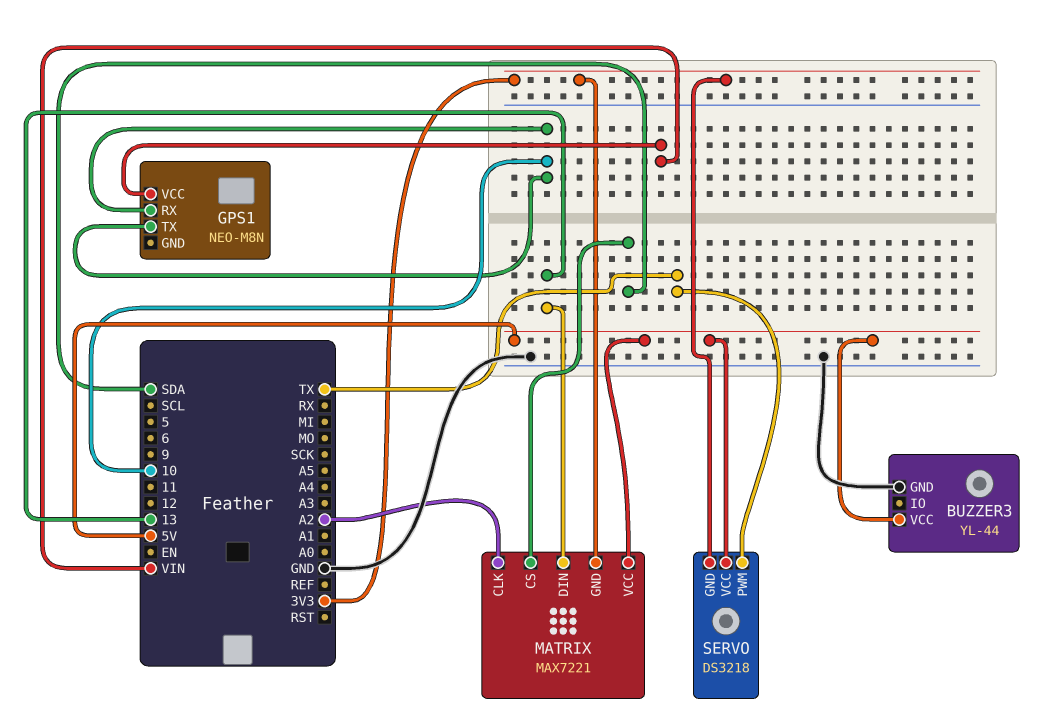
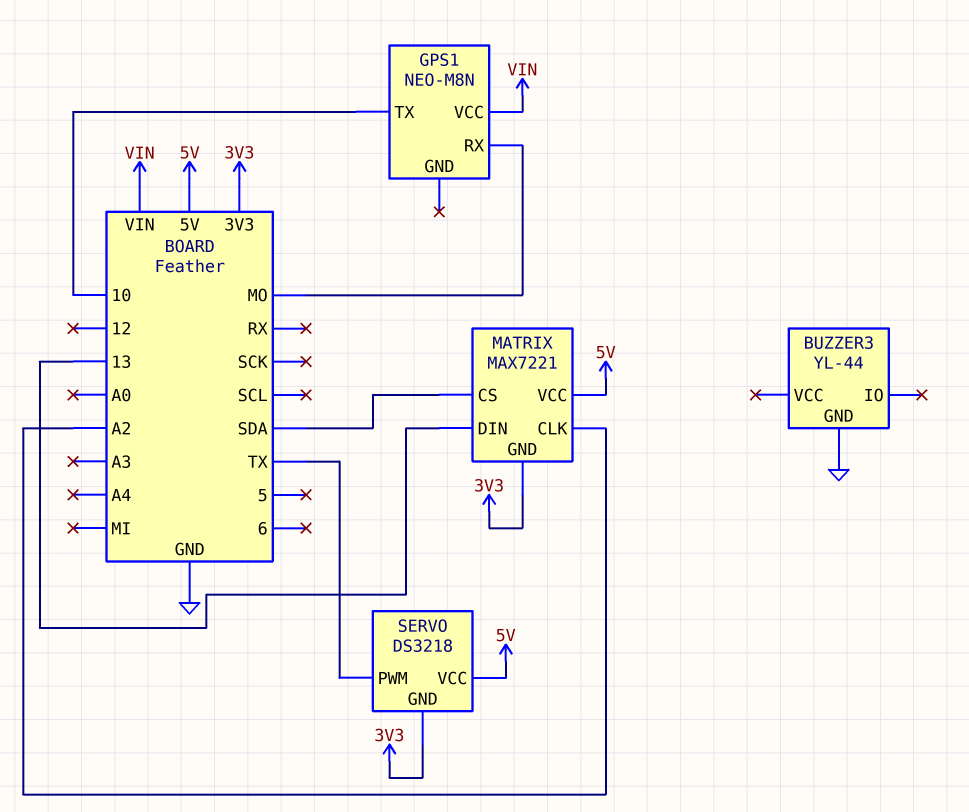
BUZZER3 pin VCC: 5V -> none
GPS1 pin RX: 10 -> MO

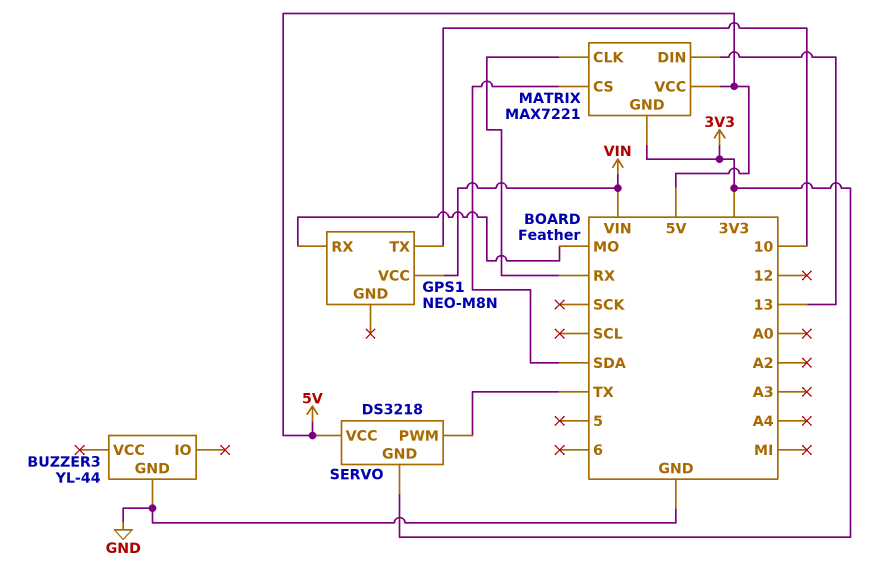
MATRIX pin CLK: A2 -> RX

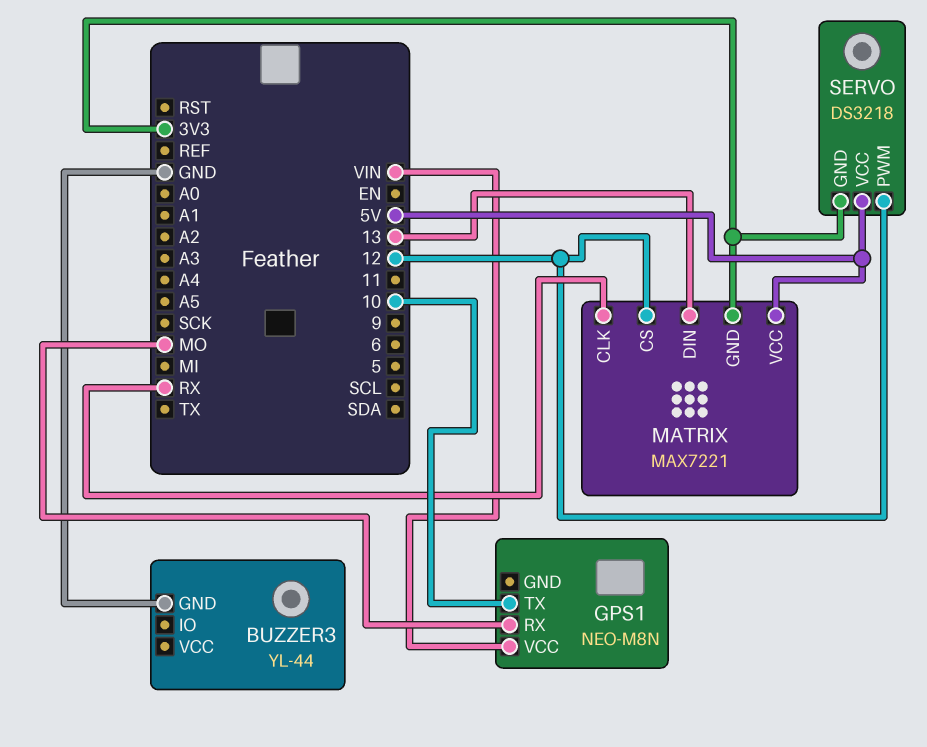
MATRIX pin CS: SDA -> 12
SERVO pin PWM: TX -> 12

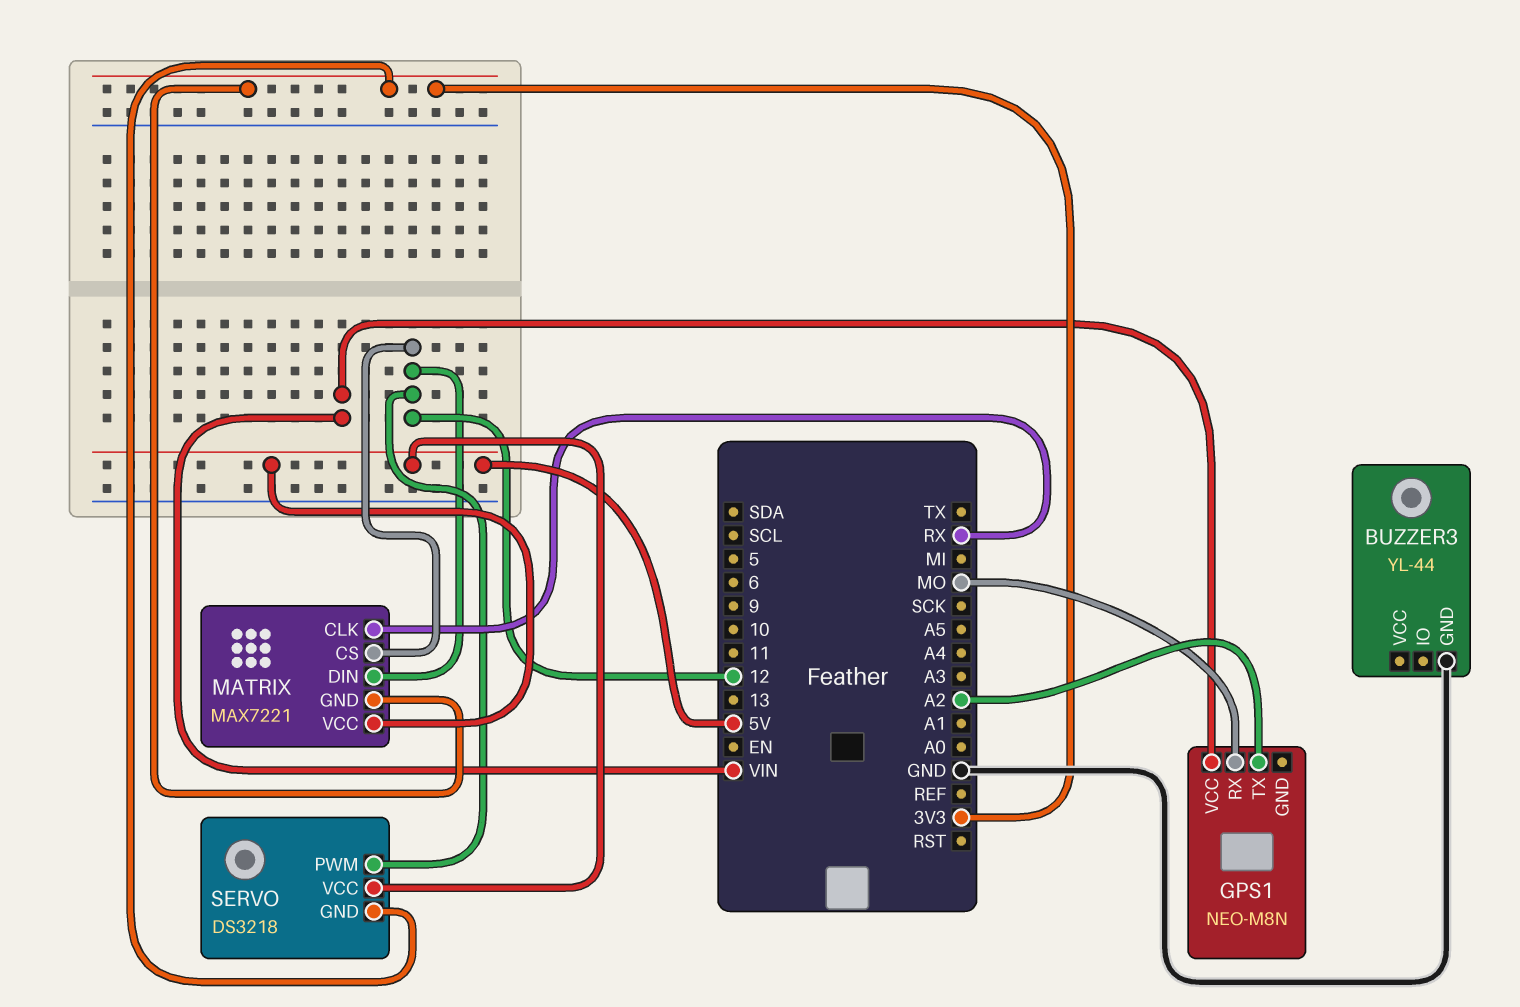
GPS1 pin TX: 10 -> A2
MATRIX pin DIN: 13 -> 12

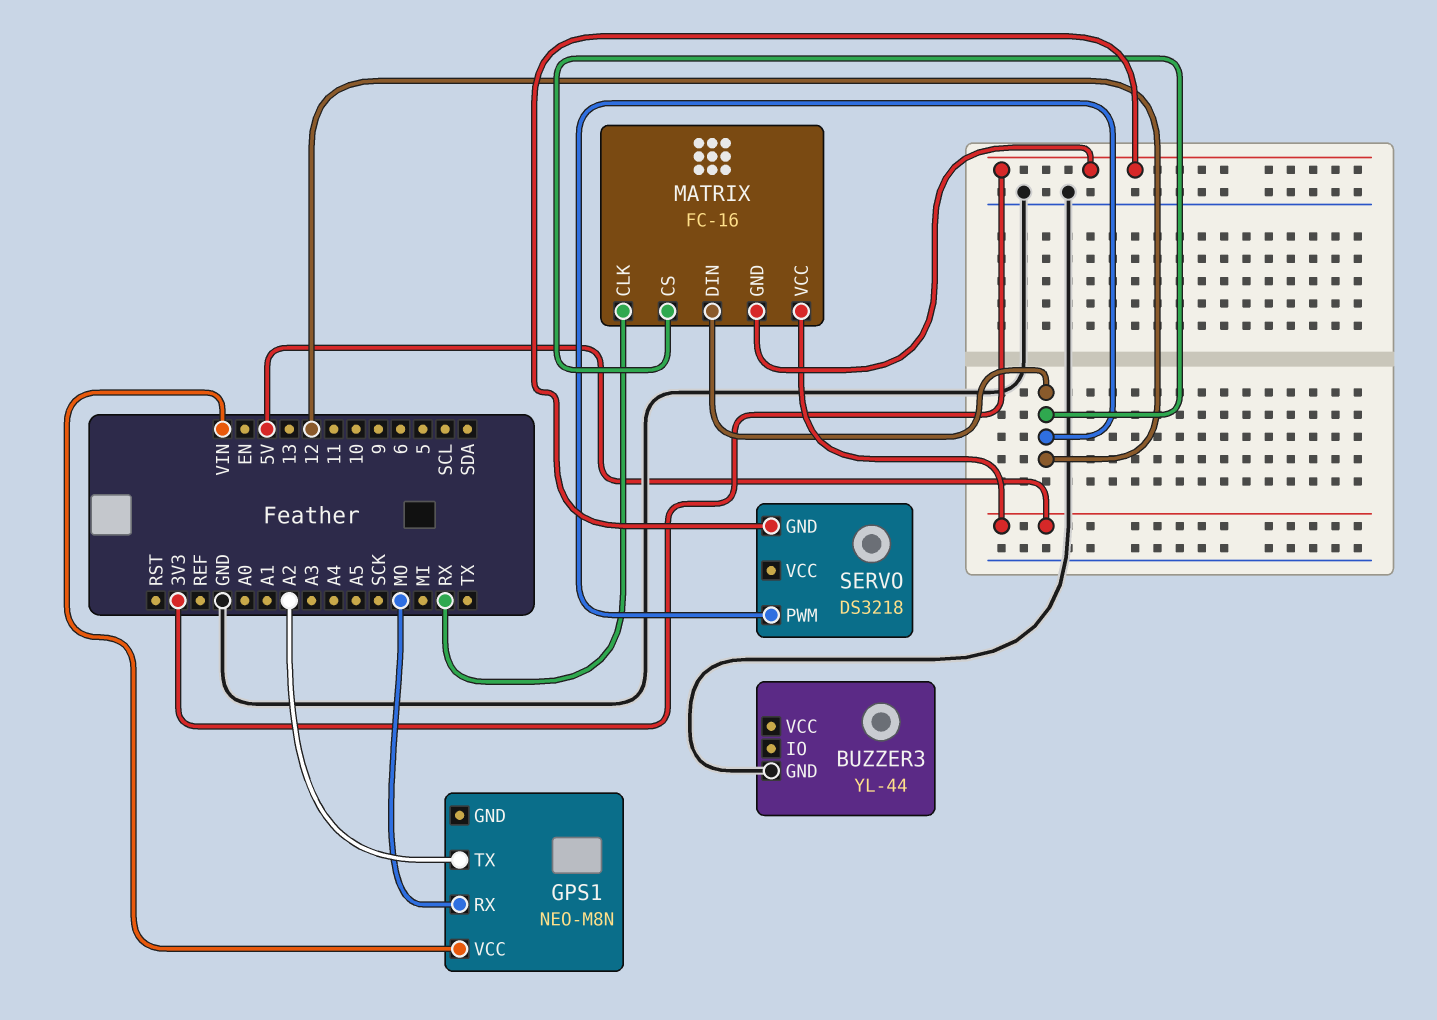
MATRIX: MAX7221 -> FC-16
SERVO pin VCC: 5V -> none

